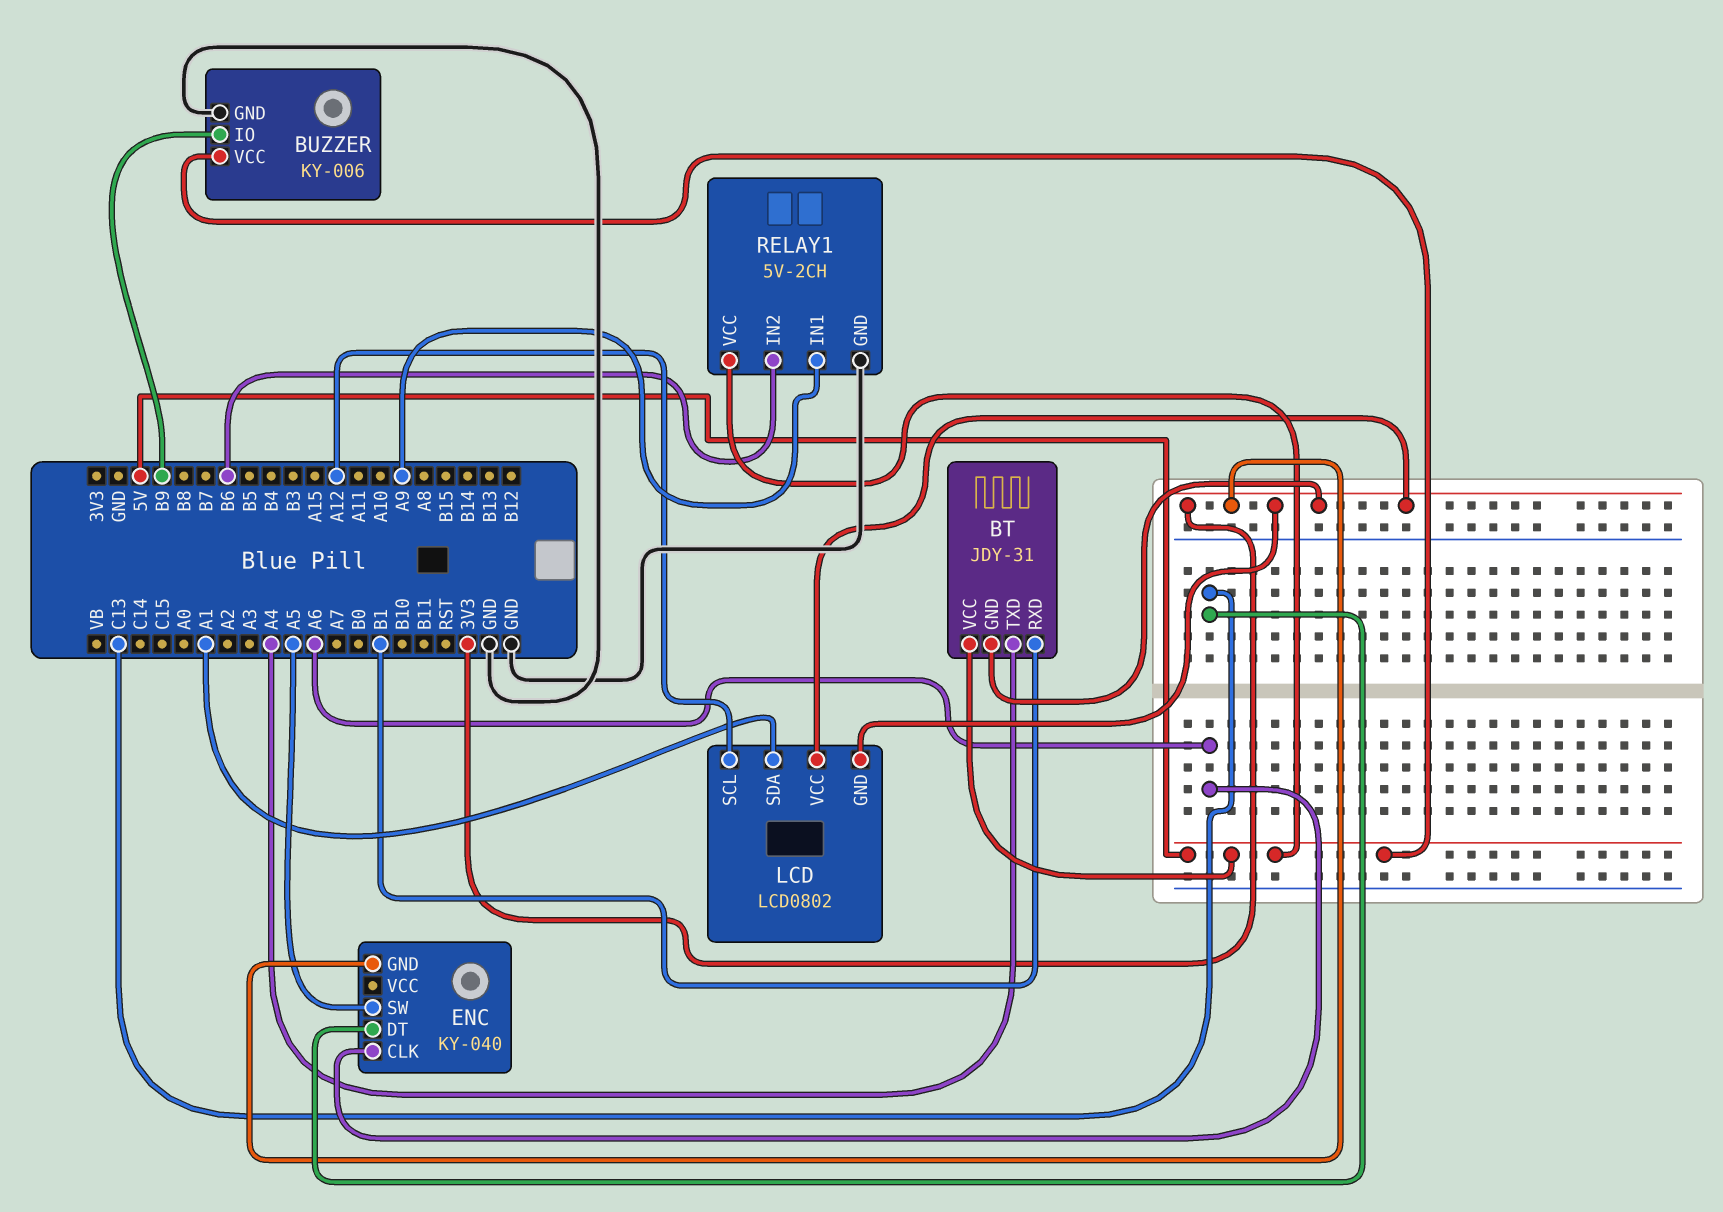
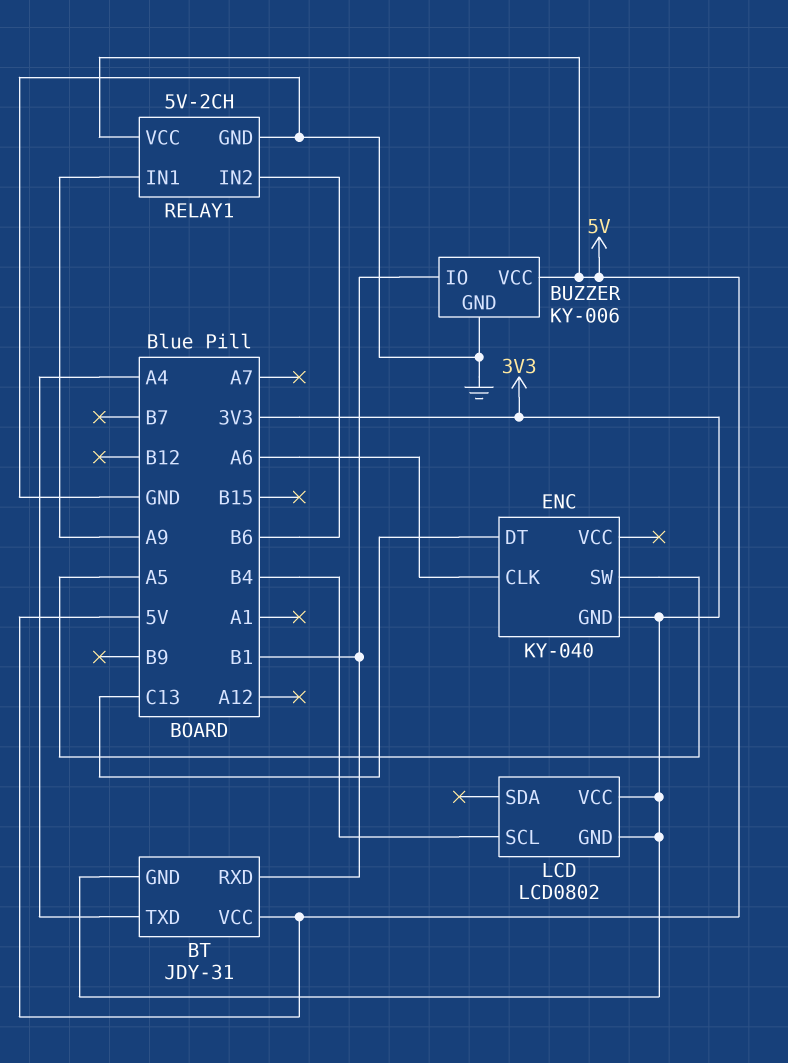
BUZZER pin IO: B9 -> B1
LCD pin SCL: A12 -> B4
LCD pin SDA: A1 -> none

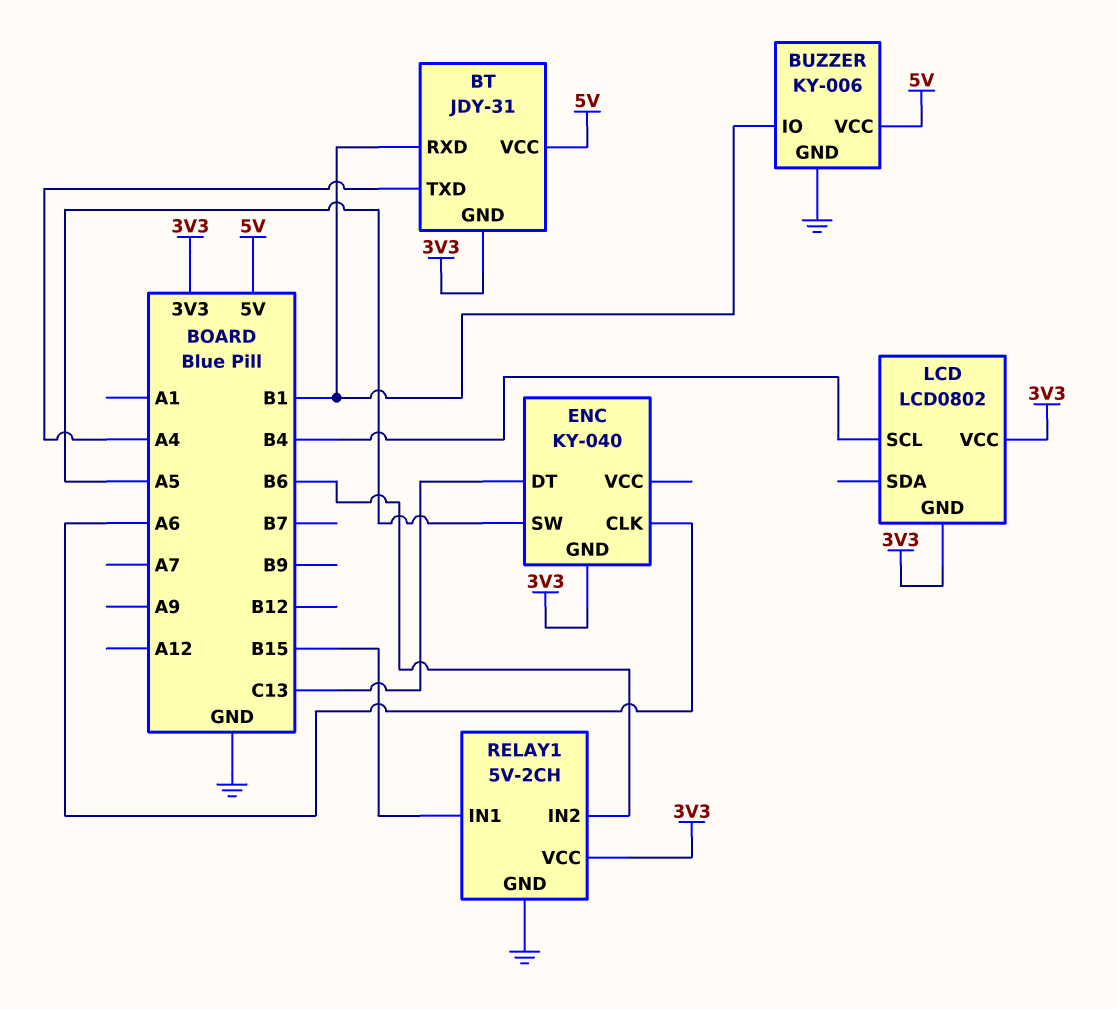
RELAY1 pin IN1: A9 -> B15
RELAY1 pin VCC: 5V -> 3V3

